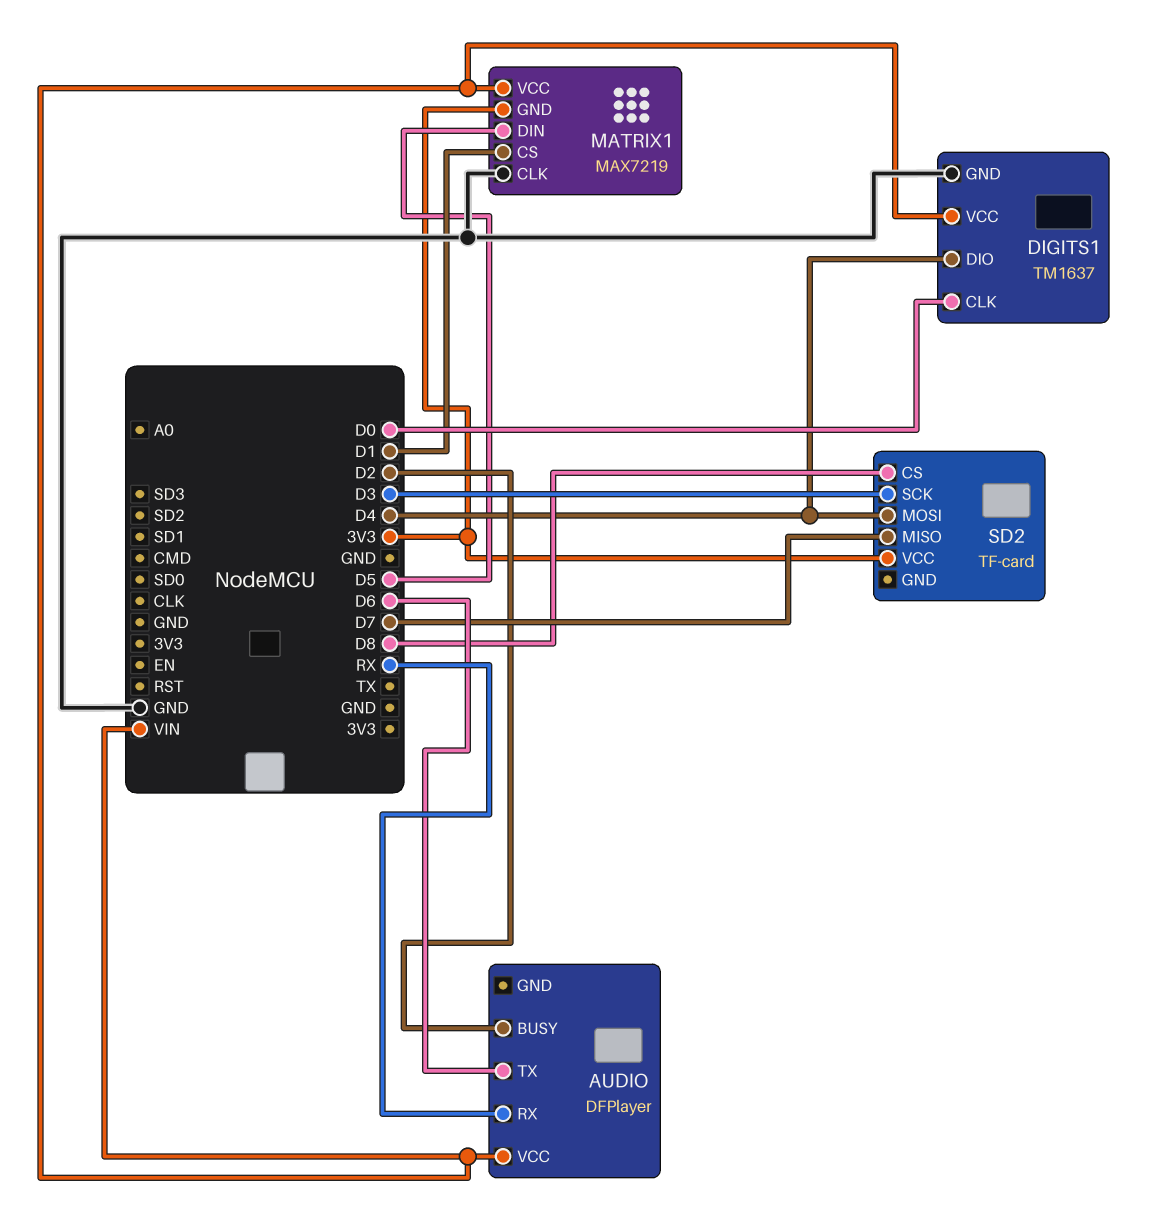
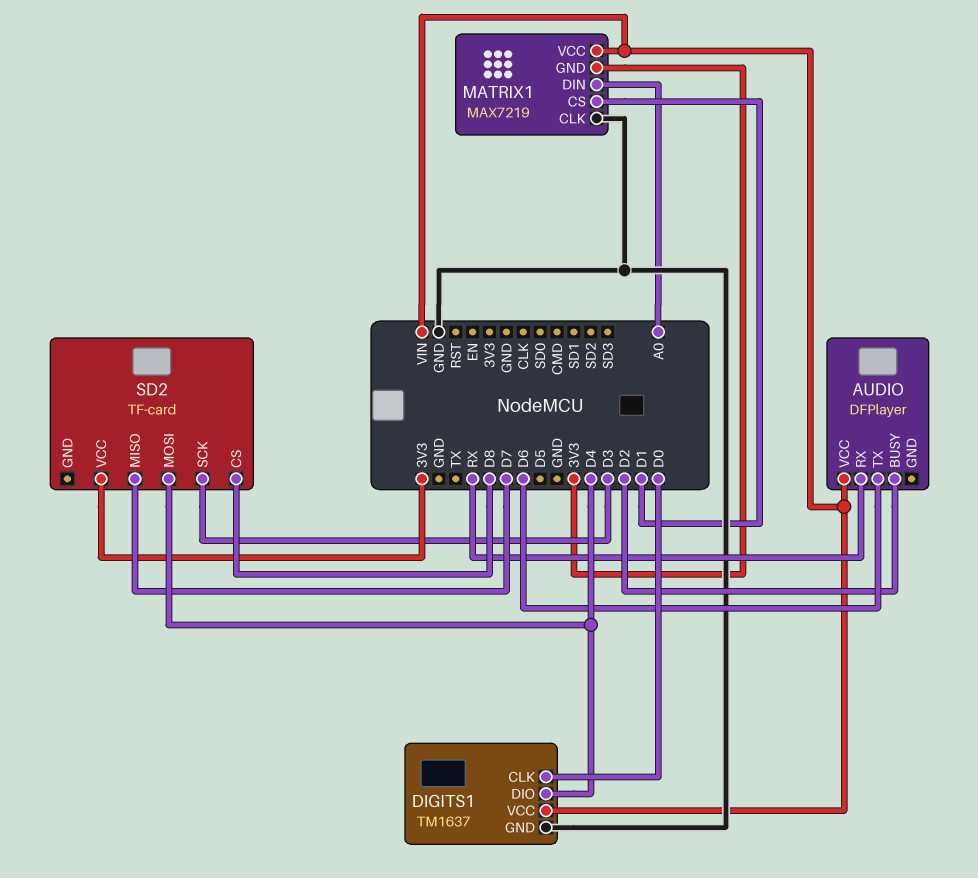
MATRIX1 pin DIN: D5 -> A0

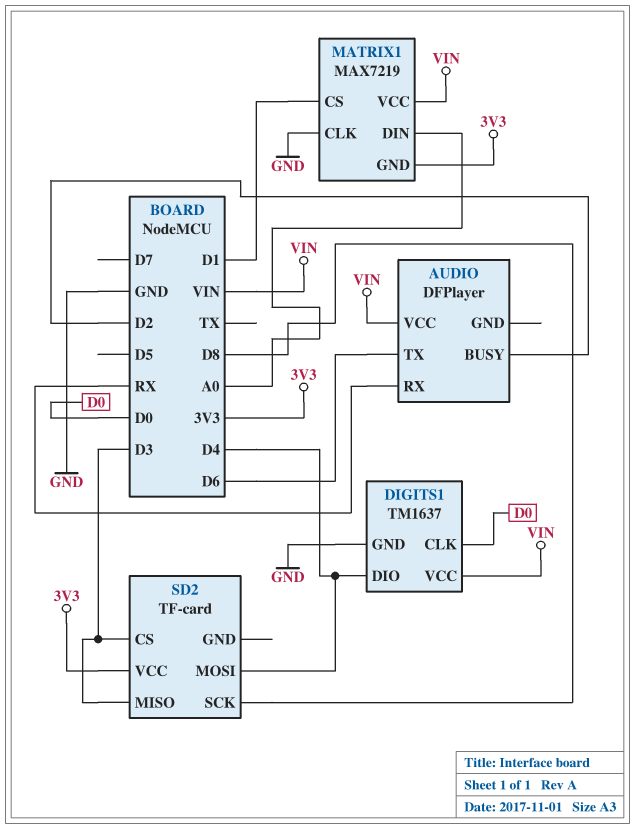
SD2 pin CS: D8 -> D3
SD2 pin MISO: D7 -> D3
SD2 pin SCK: D3 -> D8

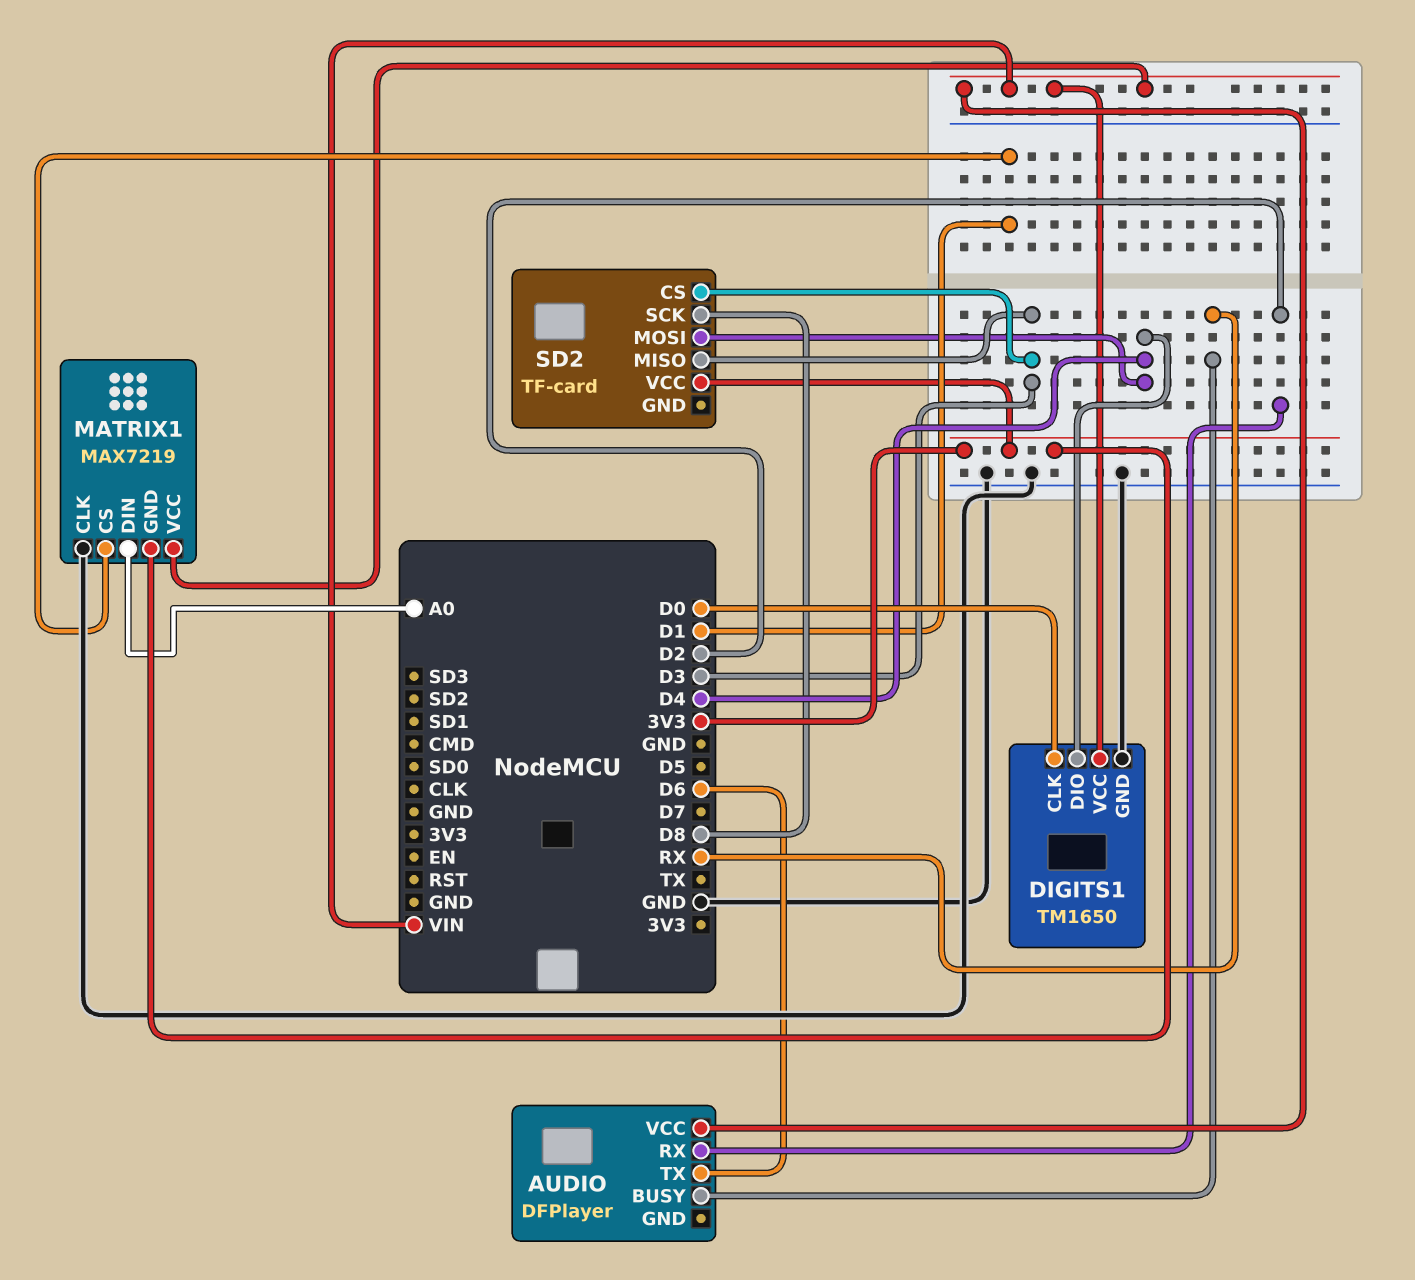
AUDIO pin BUSY: D2 -> RX
AUDIO pin RX: RX -> D2
DIGITS1: TM1637 -> TM1650

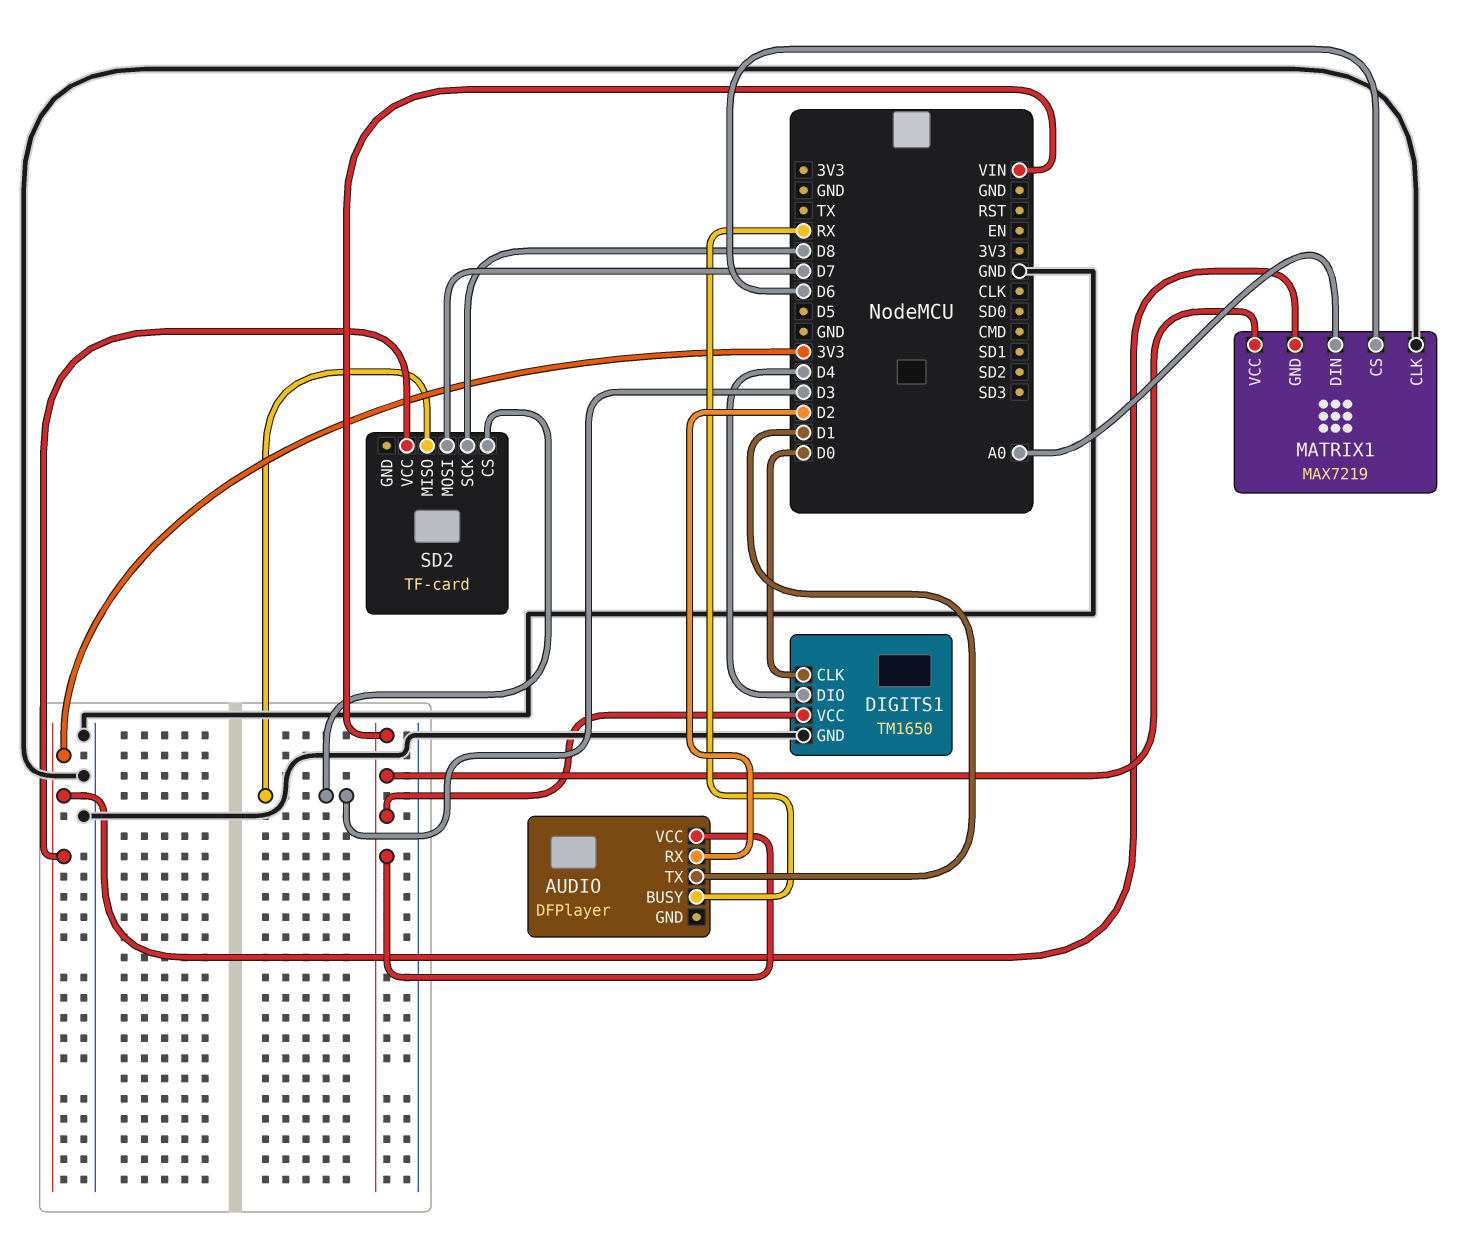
AUDIO pin TX: D6 -> D1
MATRIX1 pin CS: D1 -> D6
SD2 pin MOSI: D4 -> D7

